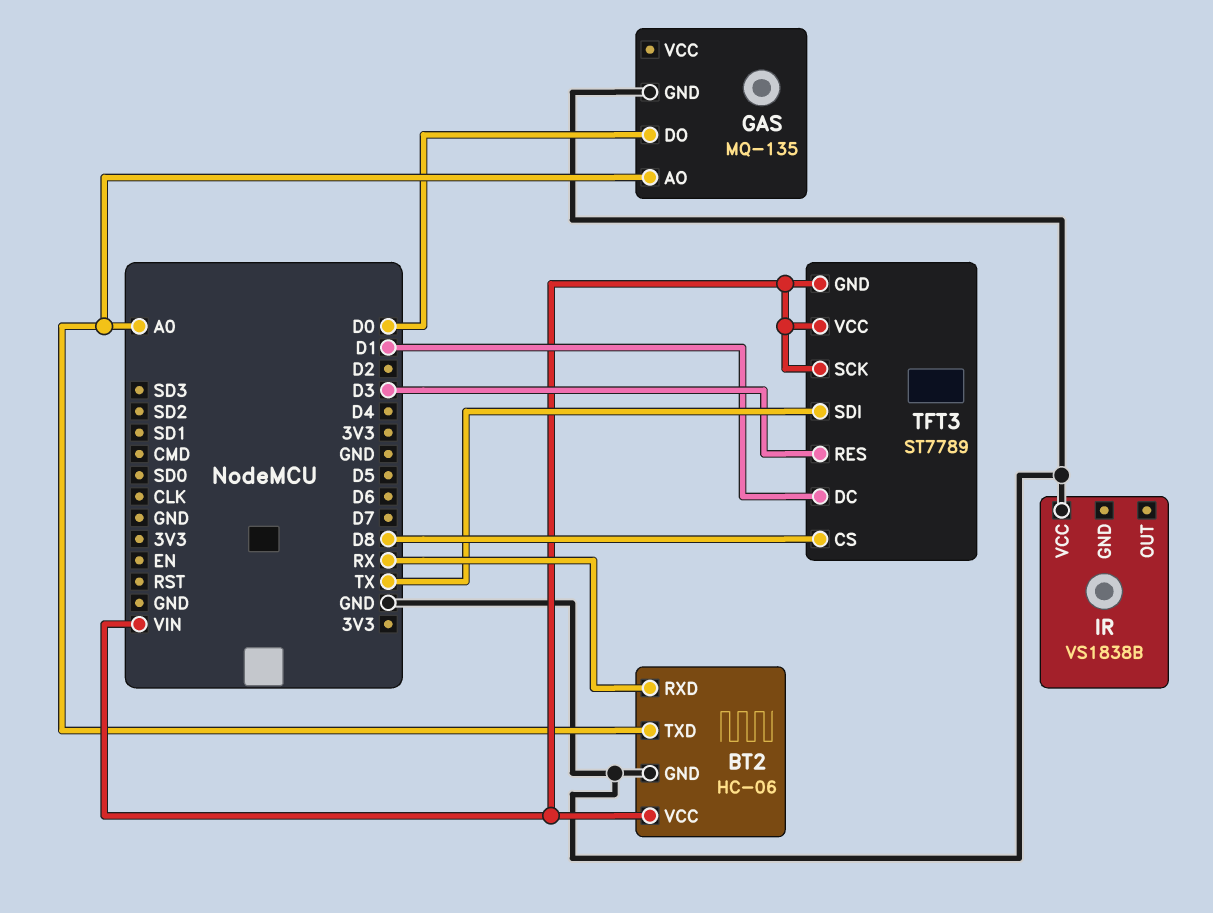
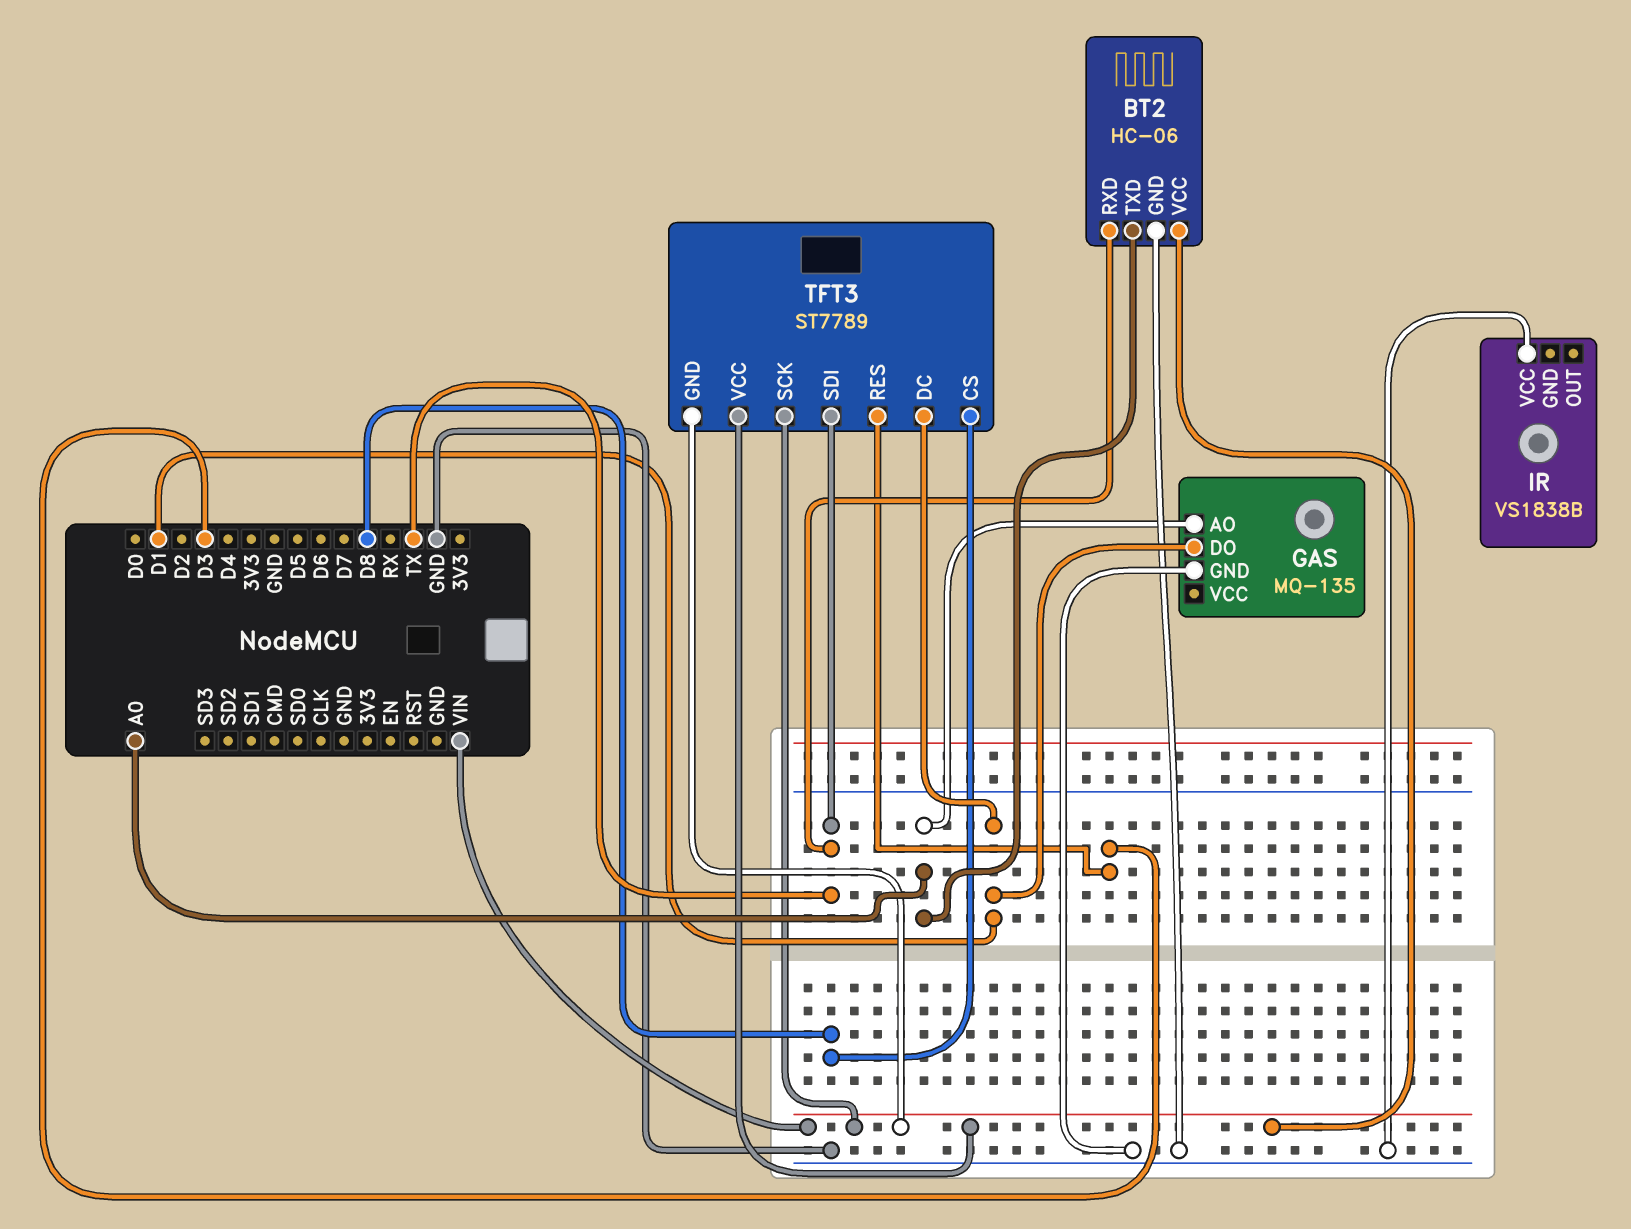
BT2 pin RXD: RX -> TX
GAS pin DO: D0 -> D1

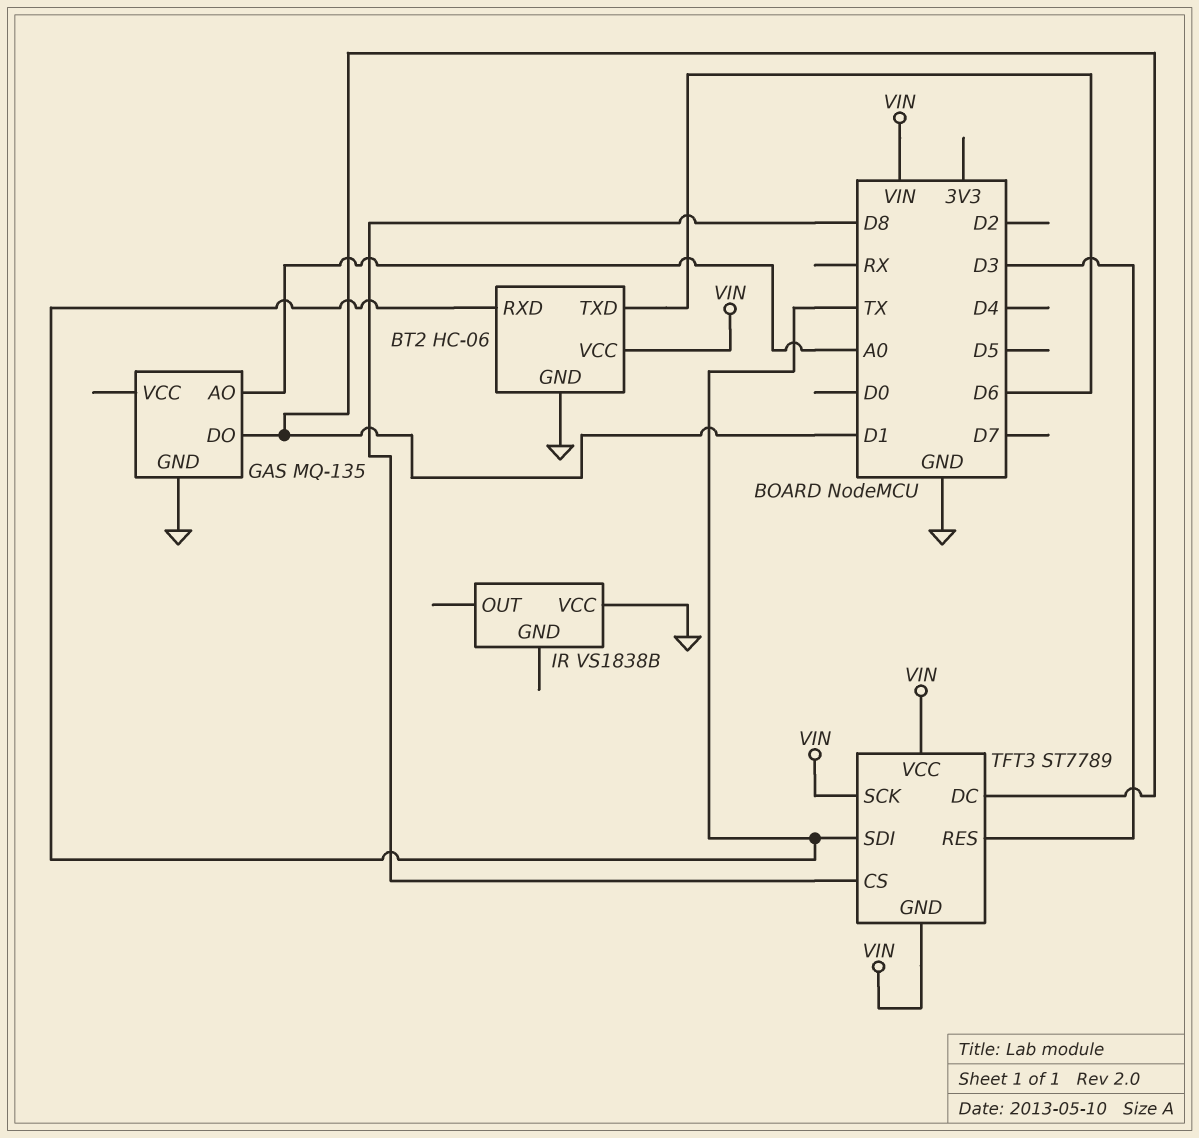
BT2 pin TXD: A0 -> D6

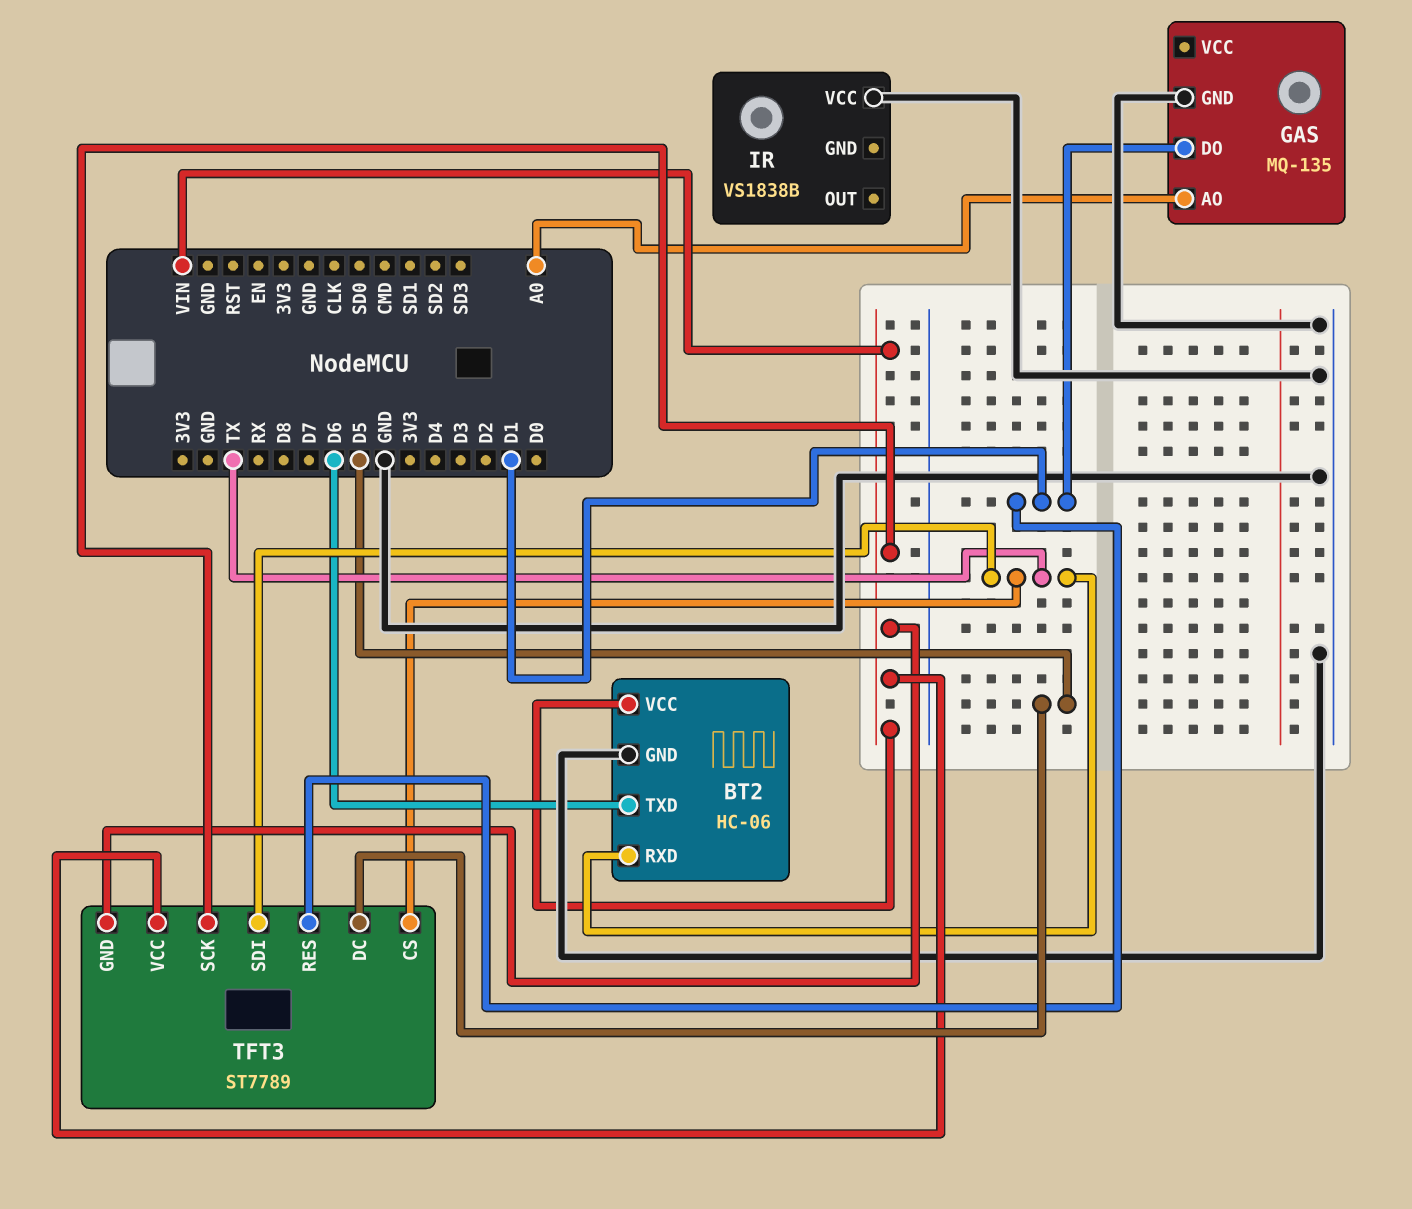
TFT3 pin CS: D8 -> TX
TFT3 pin DC: D1 -> D5
TFT3 pin RES: D3 -> D1

